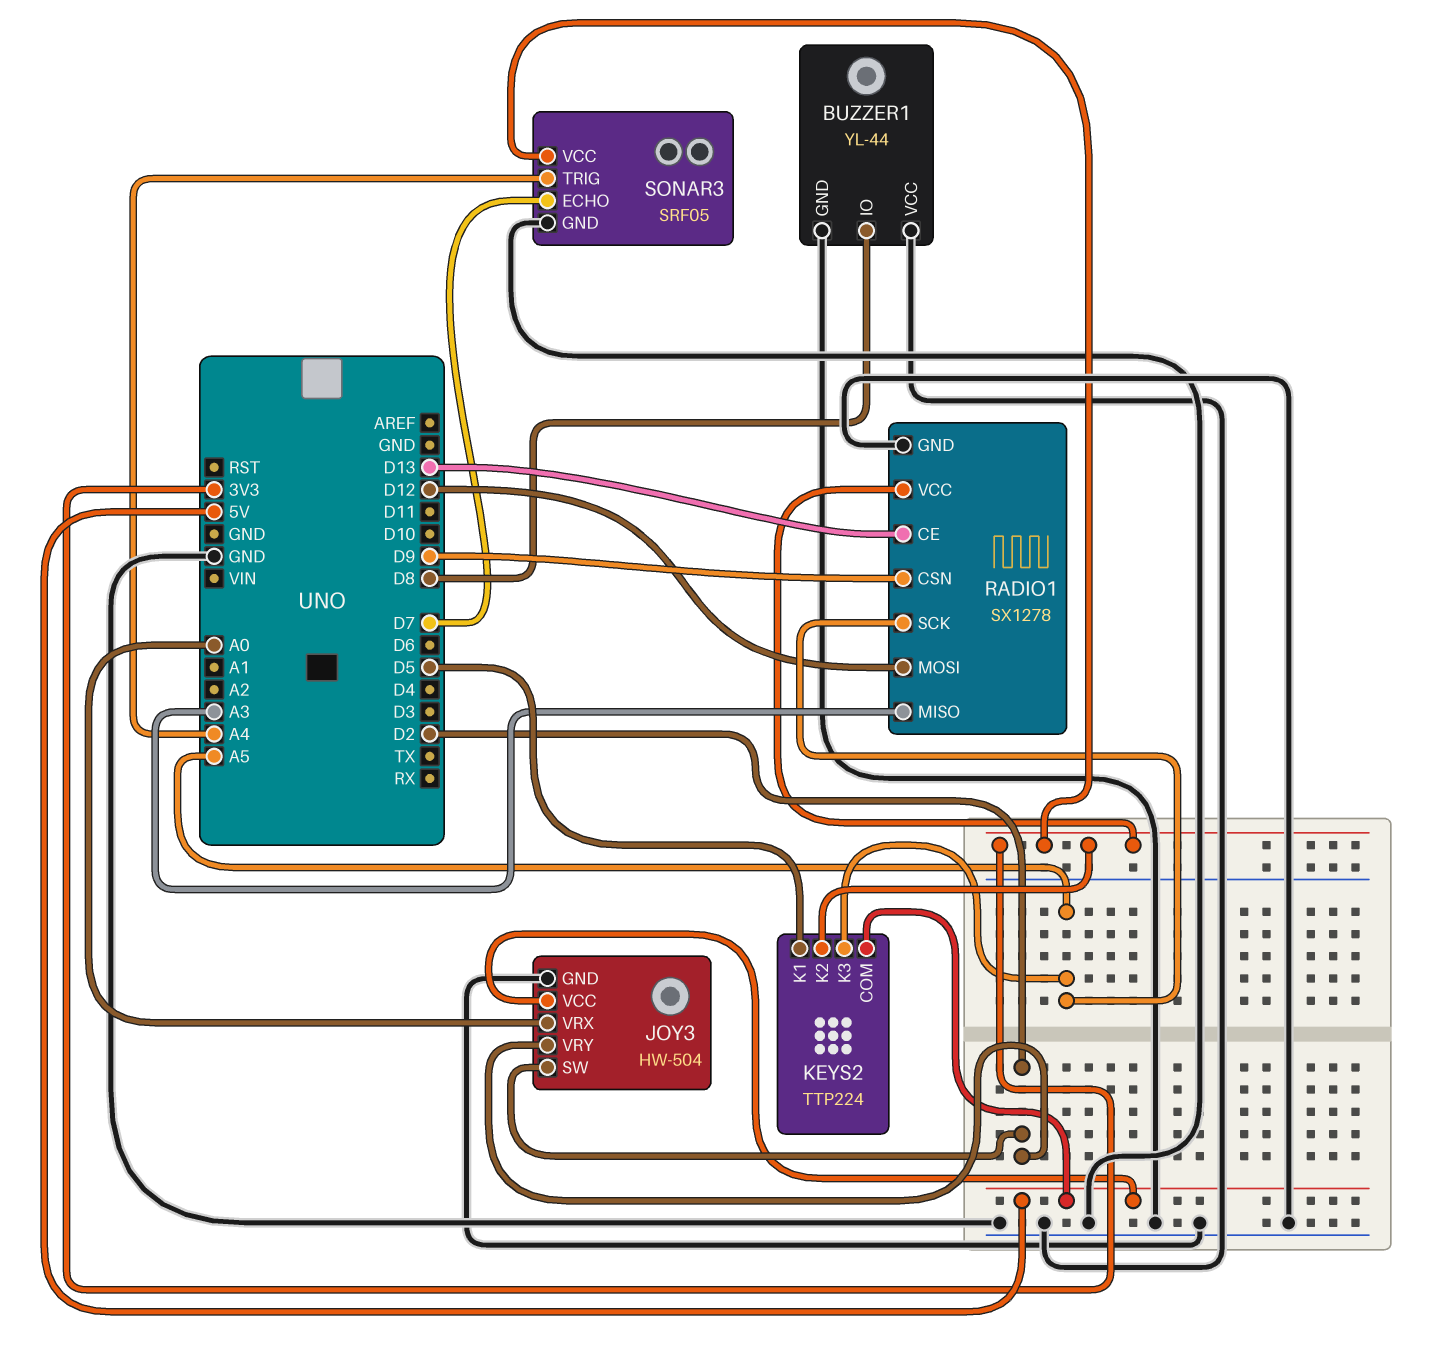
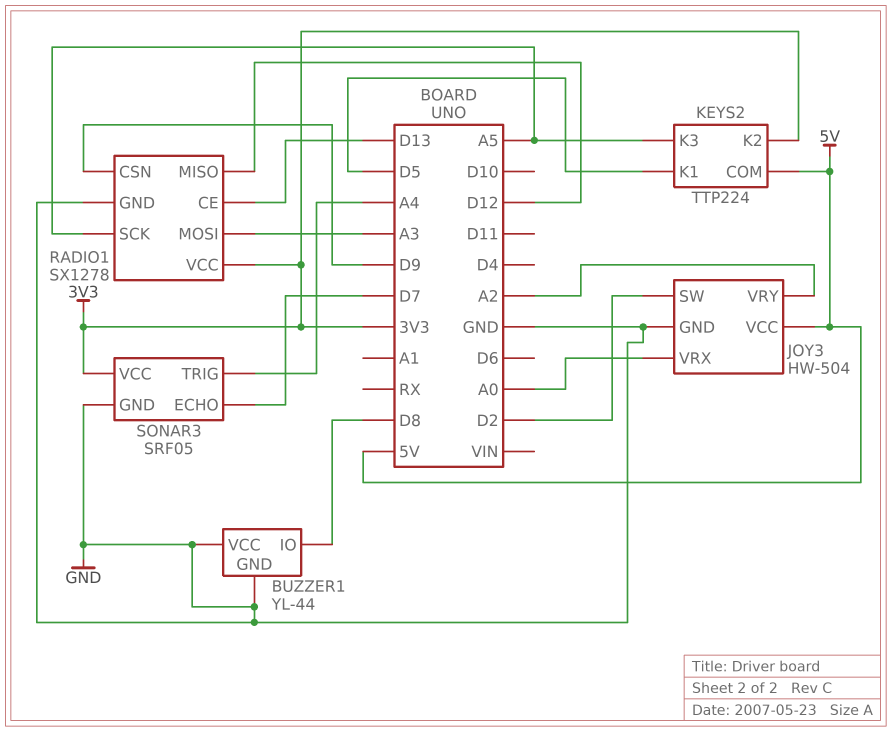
JOY3 pin VRY: D2 -> A2
RADIO1 pin MISO: A3 -> D12
RADIO1 pin MOSI: D12 -> A3

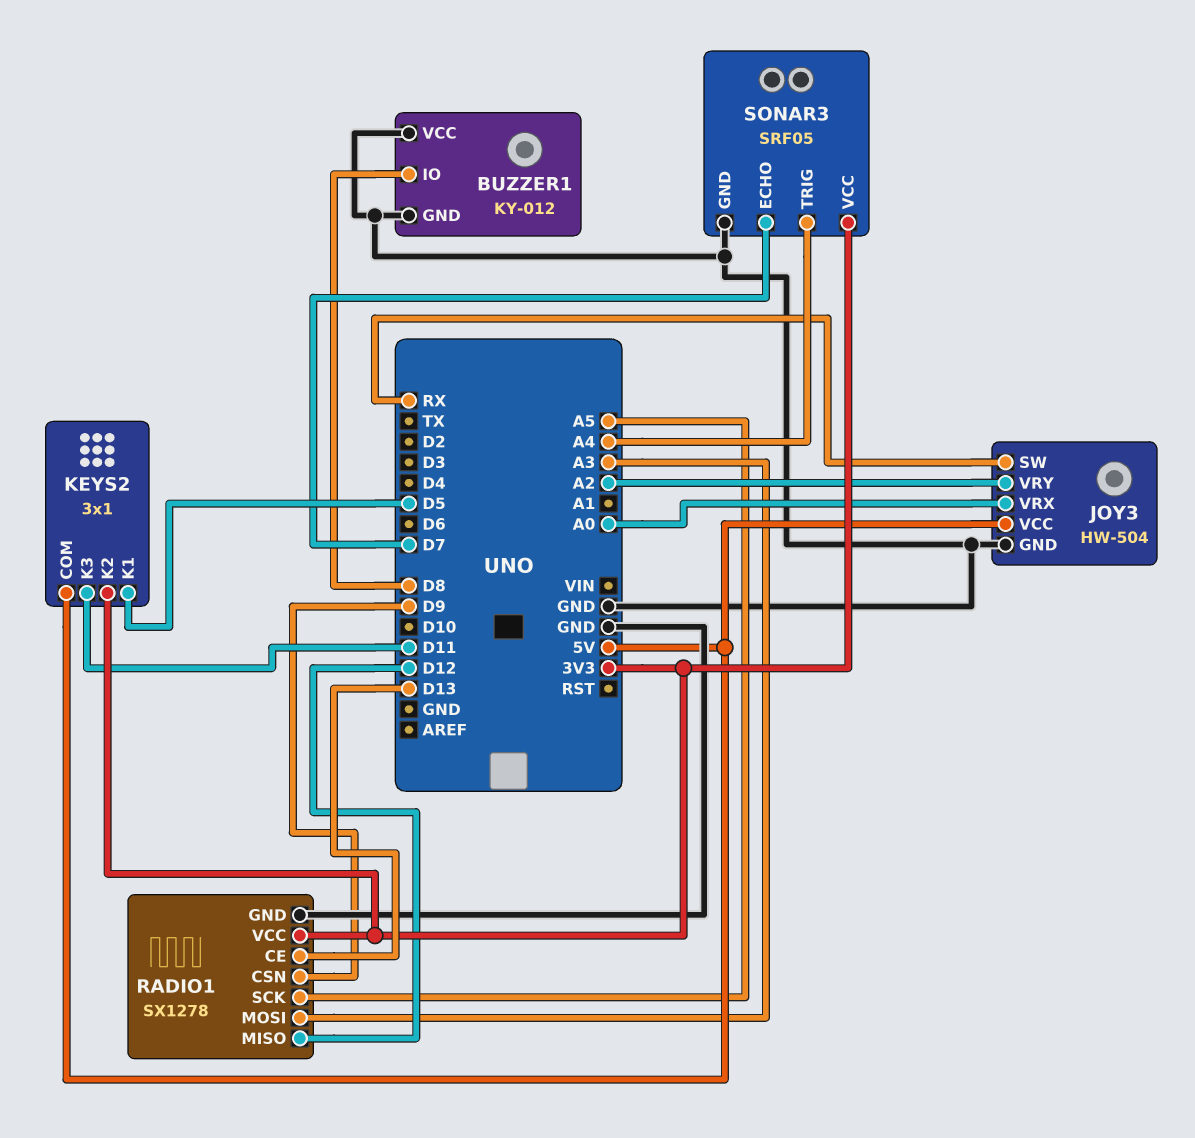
BUZZER1: YL-44 -> KY-012
JOY3 pin SW: D2 -> RX
KEYS2: TTP224 -> 3x1
KEYS2 pin K3: A5 -> D11

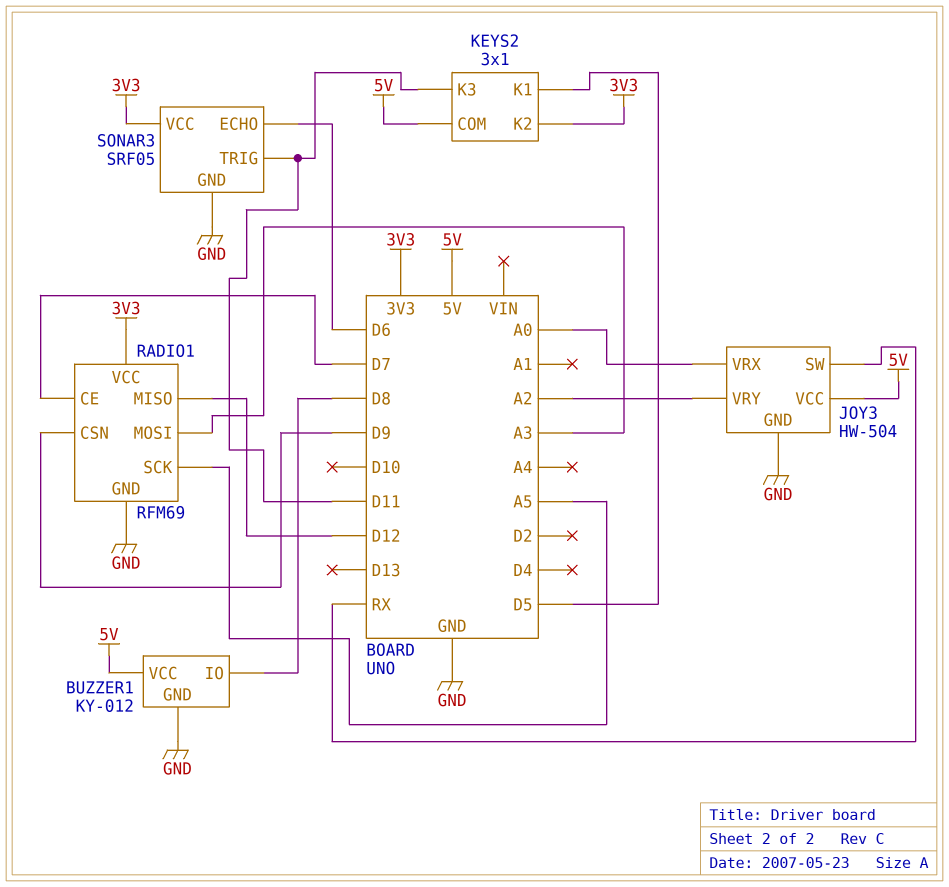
BUZZER1 pin VCC: GND -> 5V
RADIO1: SX1278 -> RFM69
RADIO1 pin CE: D13 -> D7
SONAR3 pin ECHO: D7 -> D6
SONAR3 pin TRIG: A4 -> D11

